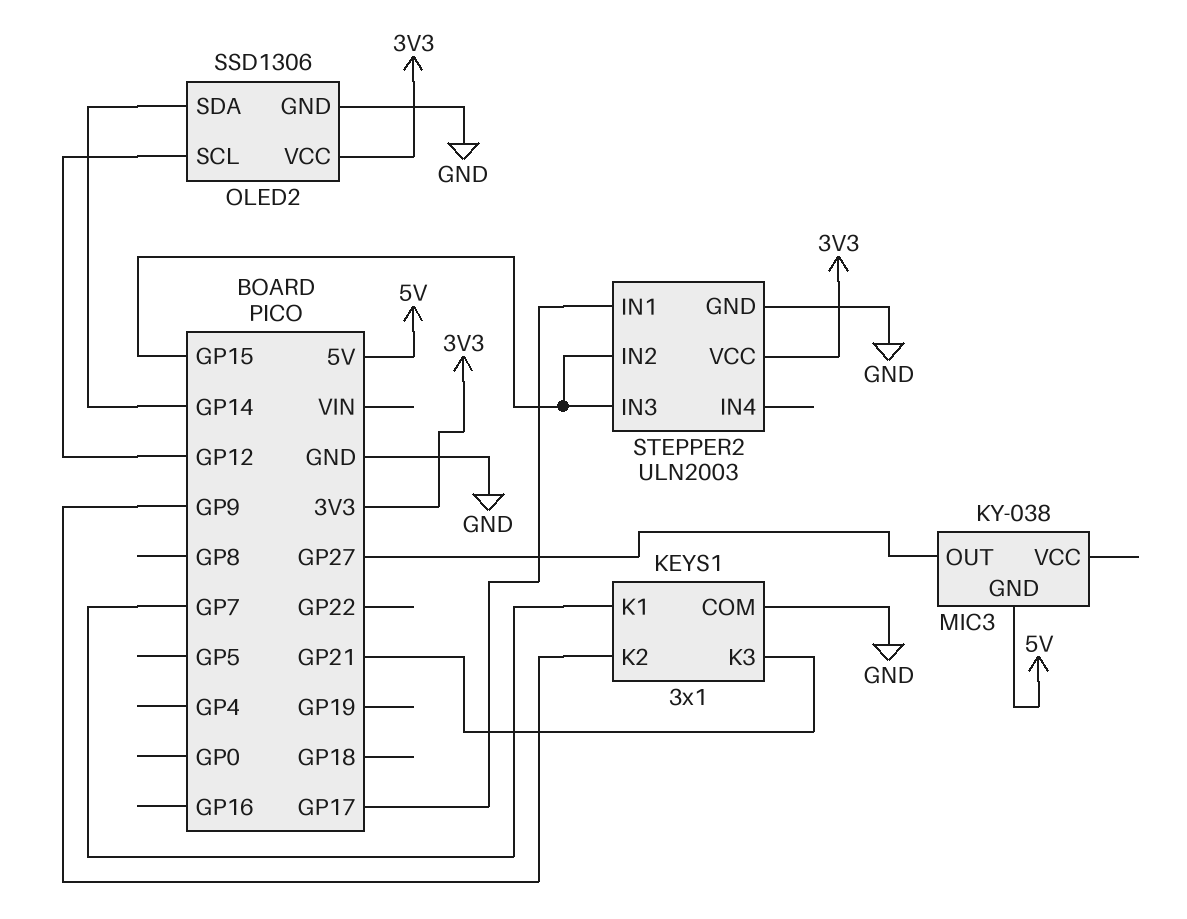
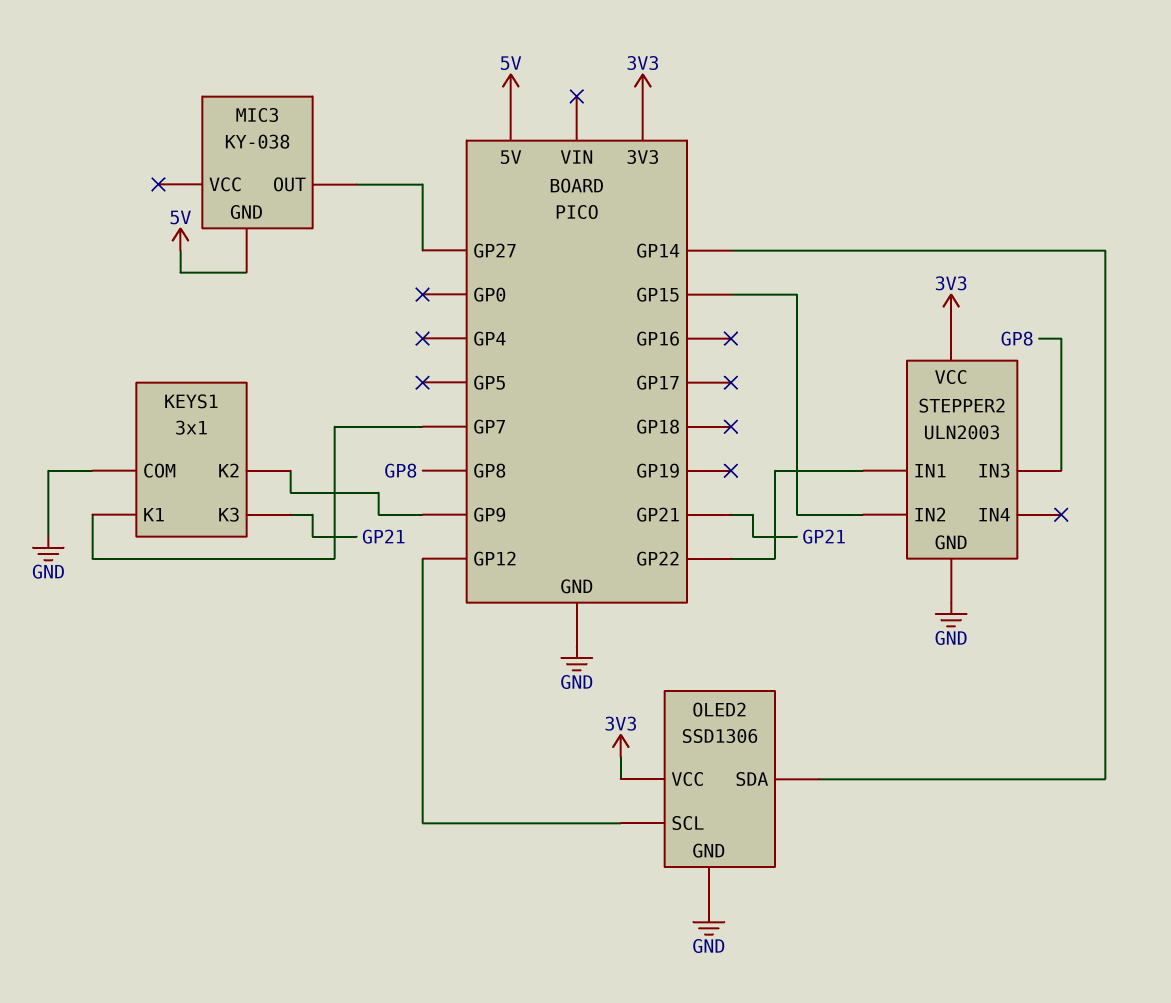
STEPPER2 pin IN1: GP17 -> GP22
STEPPER2 pin IN3: GP15 -> GP8

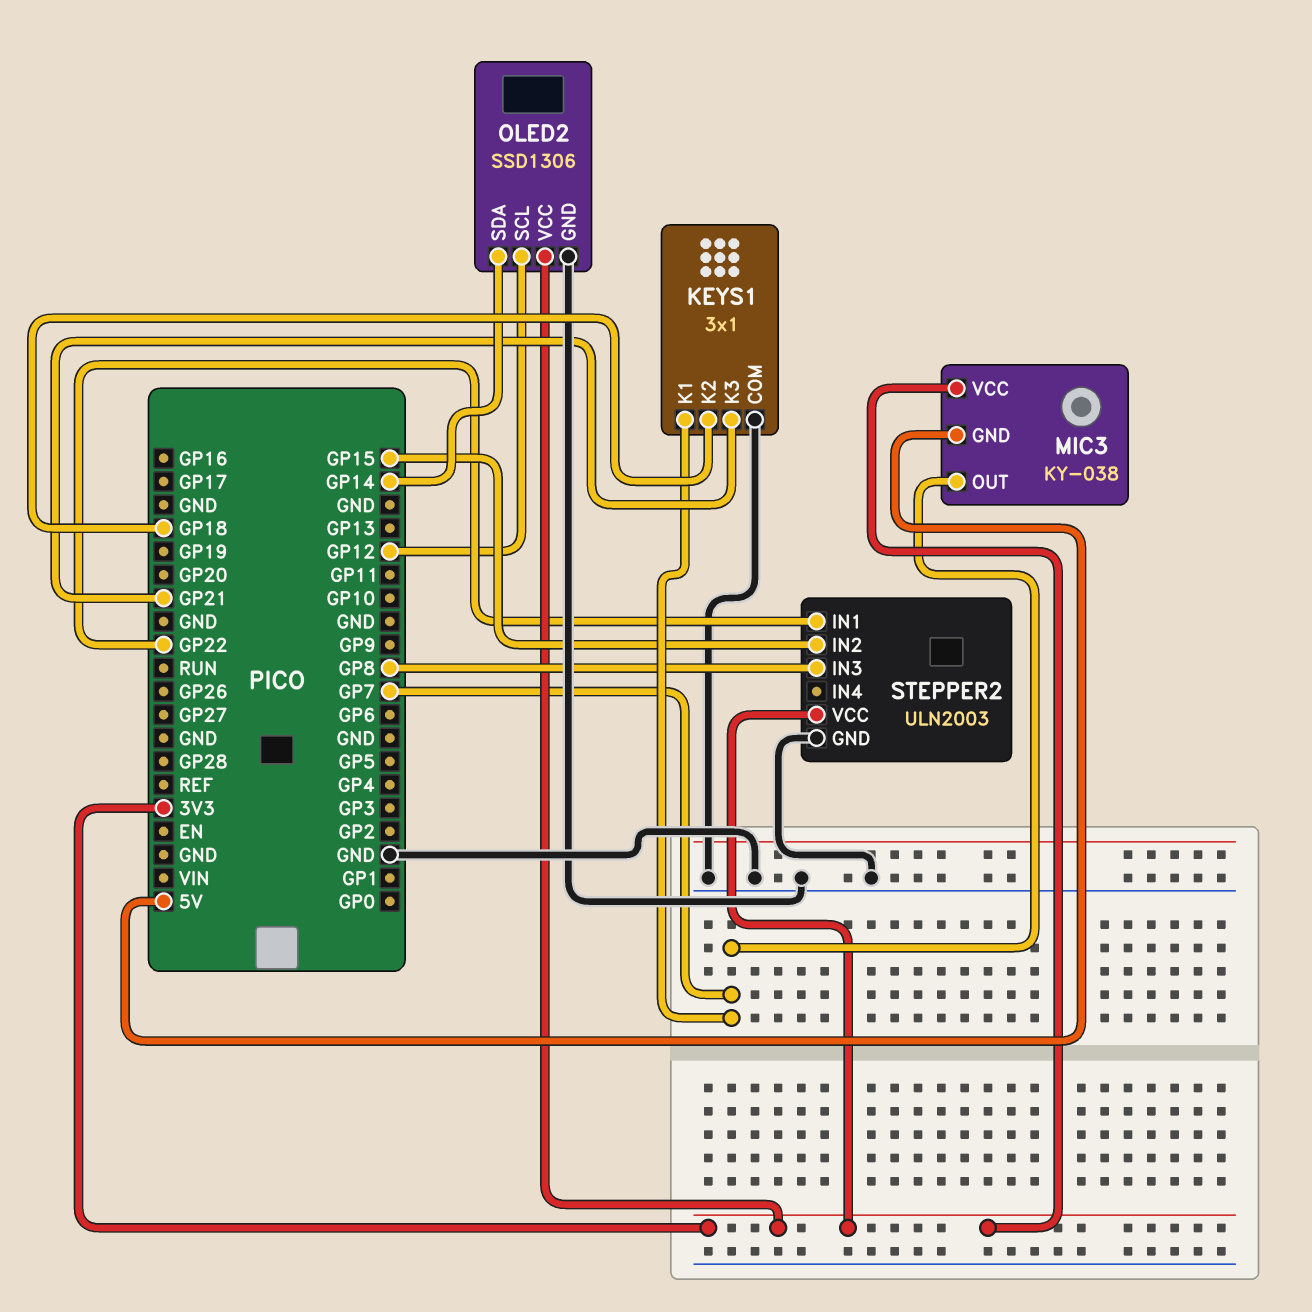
KEYS1 pin K2: GP9 -> GP18
MIC3 pin OUT: GP27 -> GP7
MIC3 pin VCC: none -> 3V3

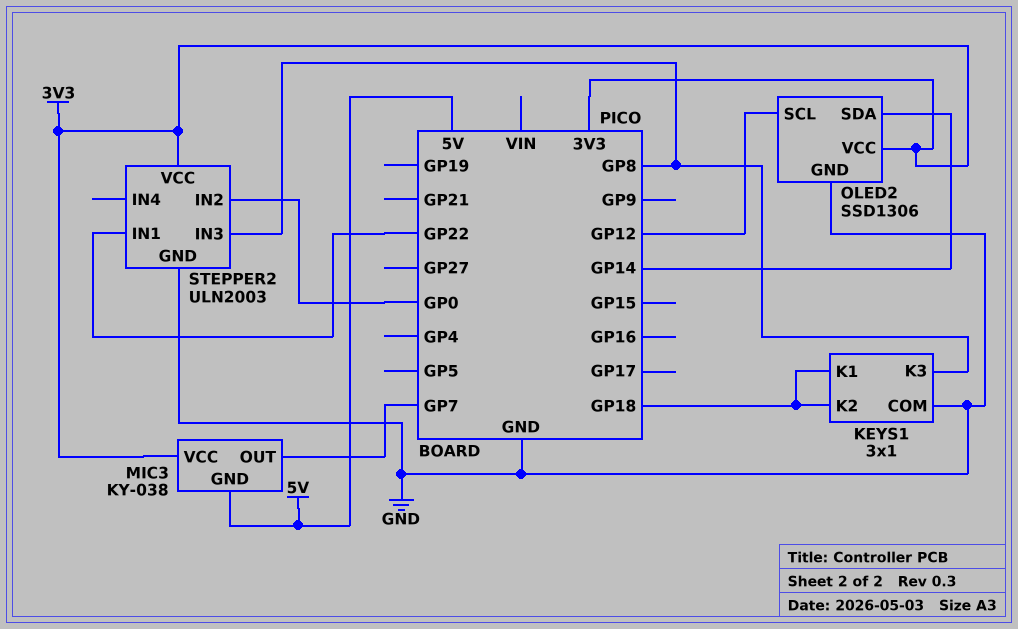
KEYS1 pin K1: GP7 -> GP18
KEYS1 pin K3: GP21 -> GP8
STEPPER2 pin IN2: GP15 -> GP0

